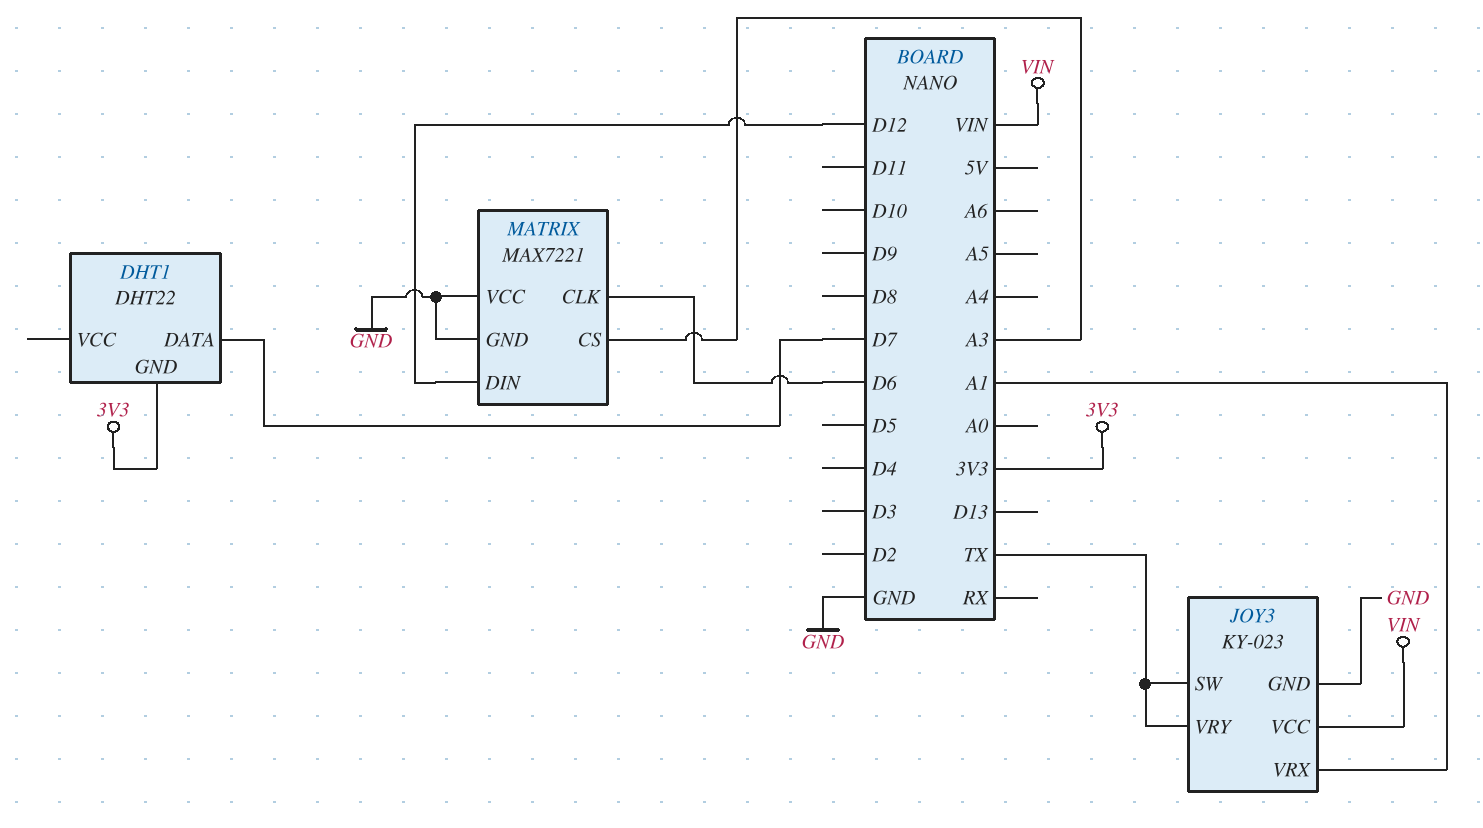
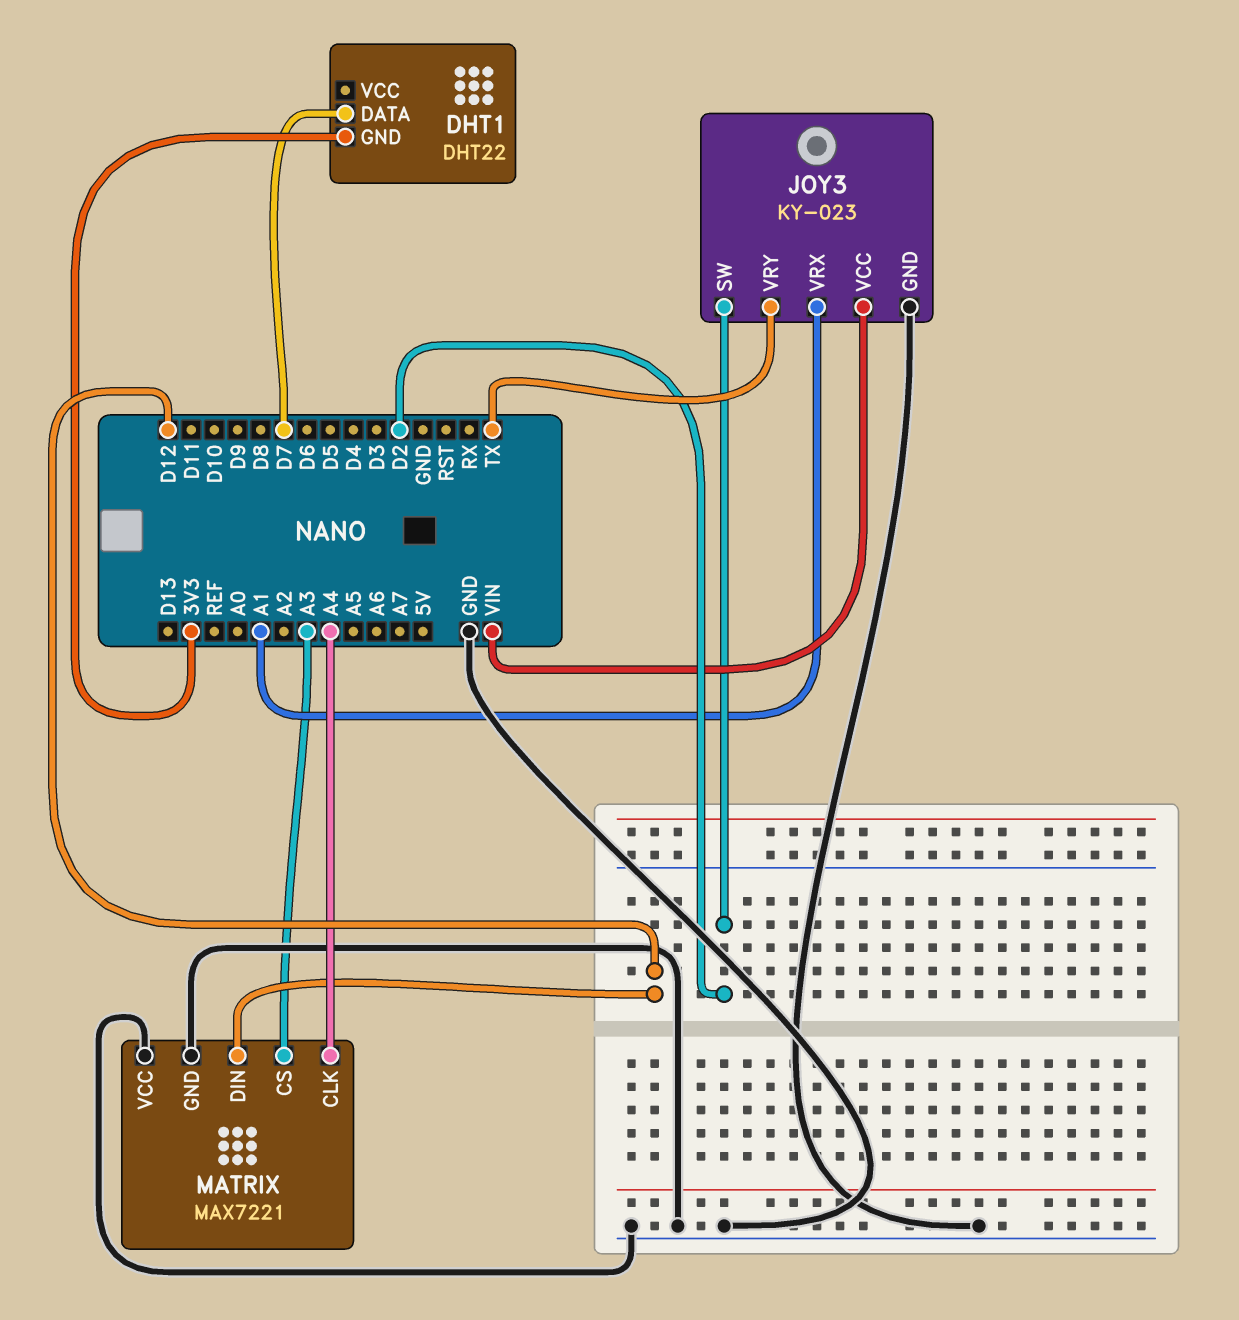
JOY3 pin SW: TX -> D2
MATRIX pin CLK: D6 -> A4

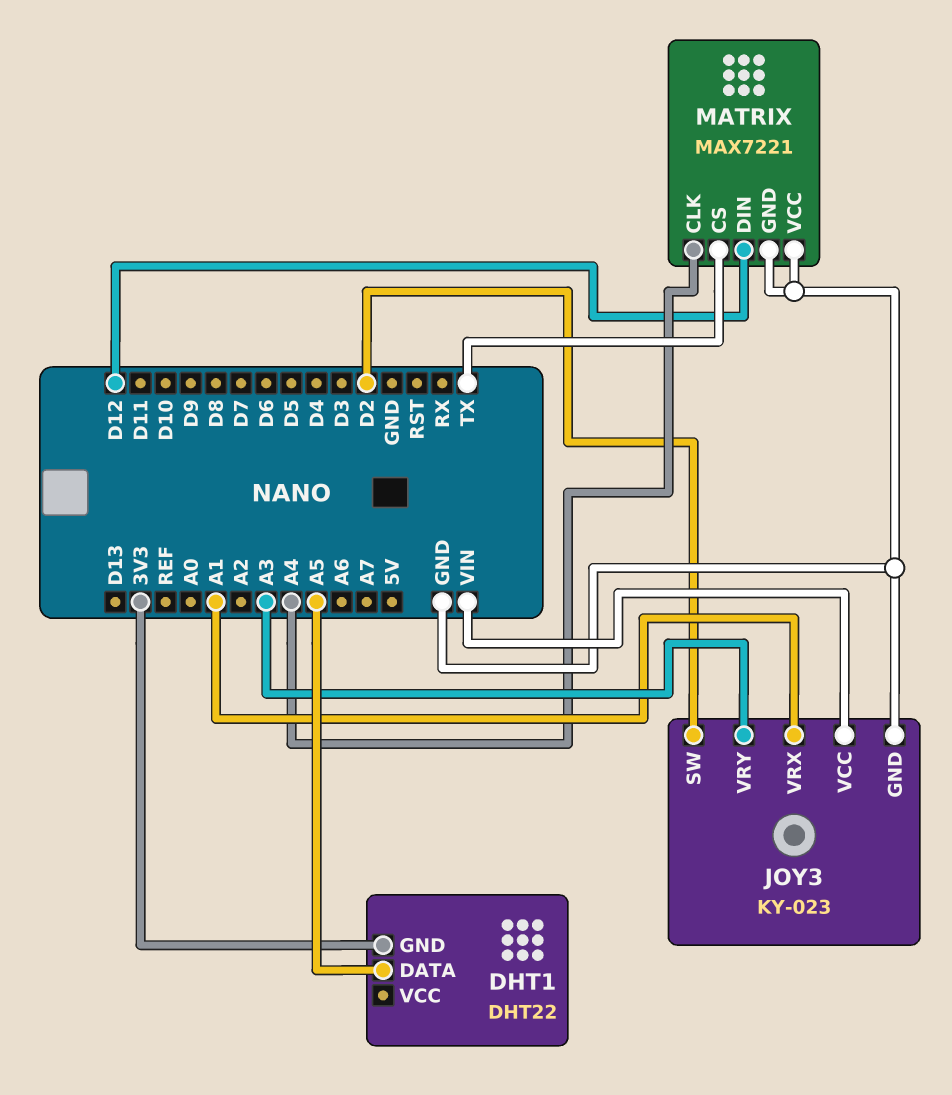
DHT1 pin DATA: D7 -> A5
JOY3 pin VRY: TX -> A3
MATRIX pin CS: A3 -> TX

